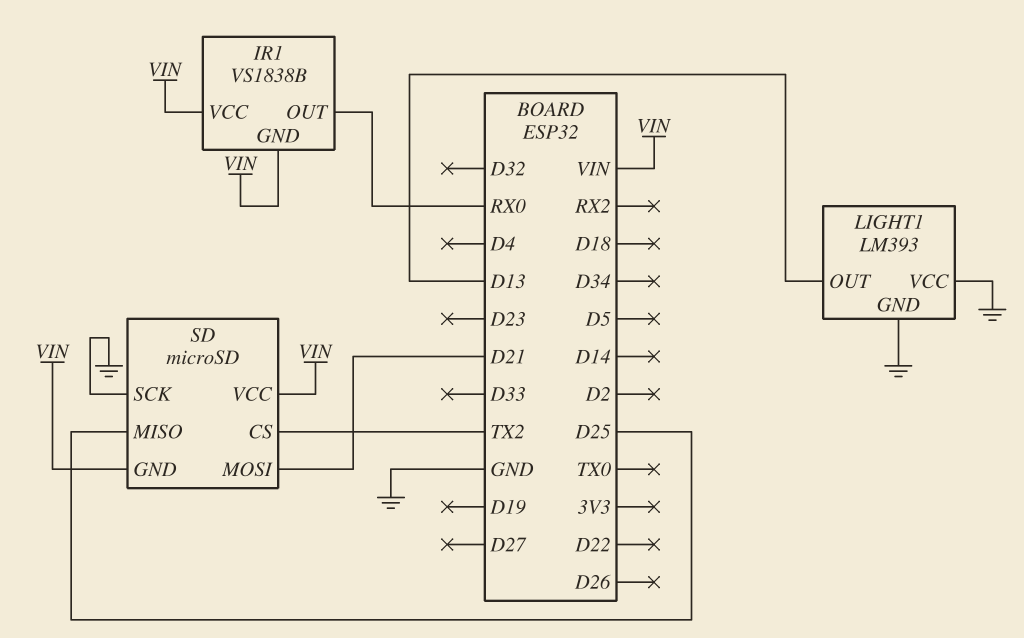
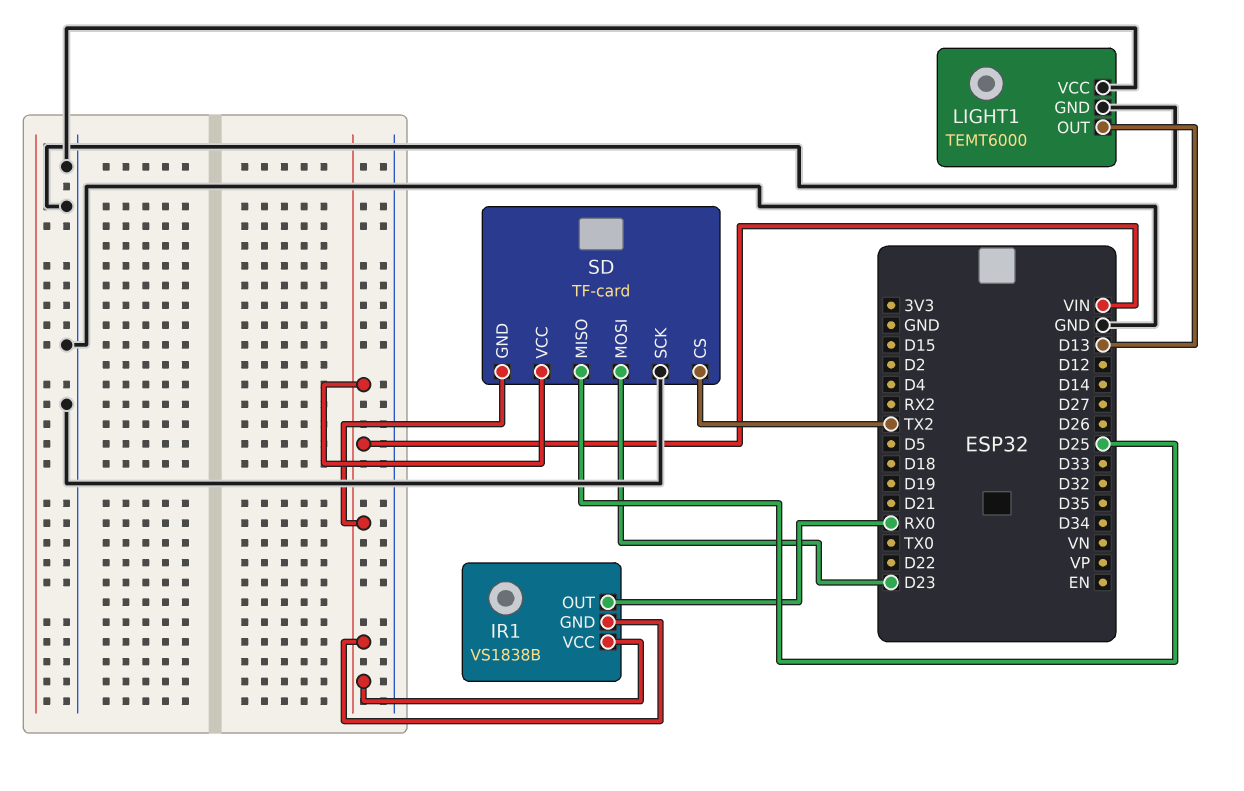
LIGHT1: LM393 -> TEMT6000
SD: microSD -> TF-card
SD pin MOSI: D21 -> D23

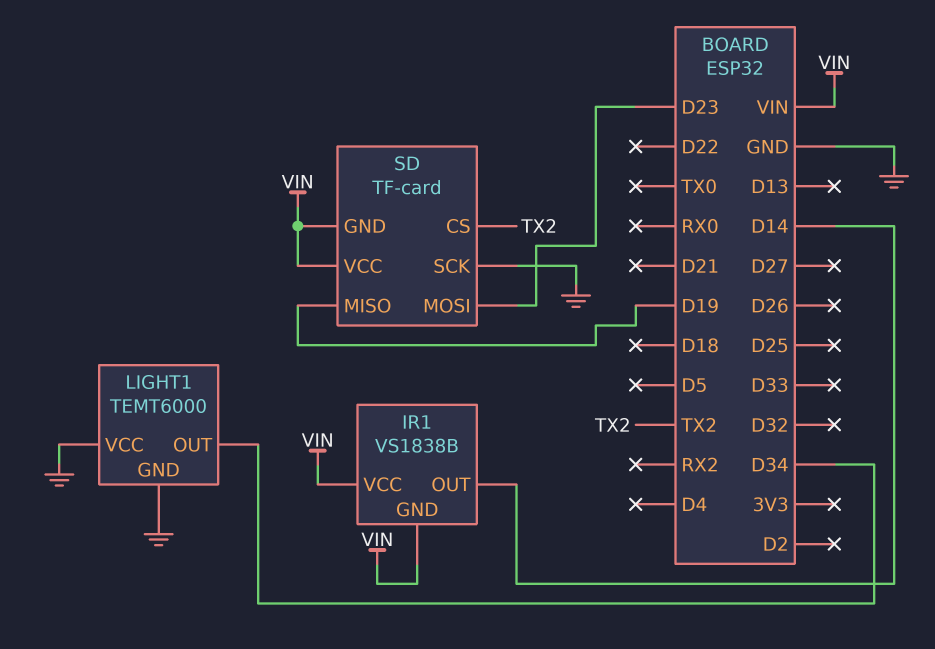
IR1 pin OUT: RX0 -> D14
LIGHT1 pin OUT: D13 -> D34
SD pin MISO: D25 -> D19

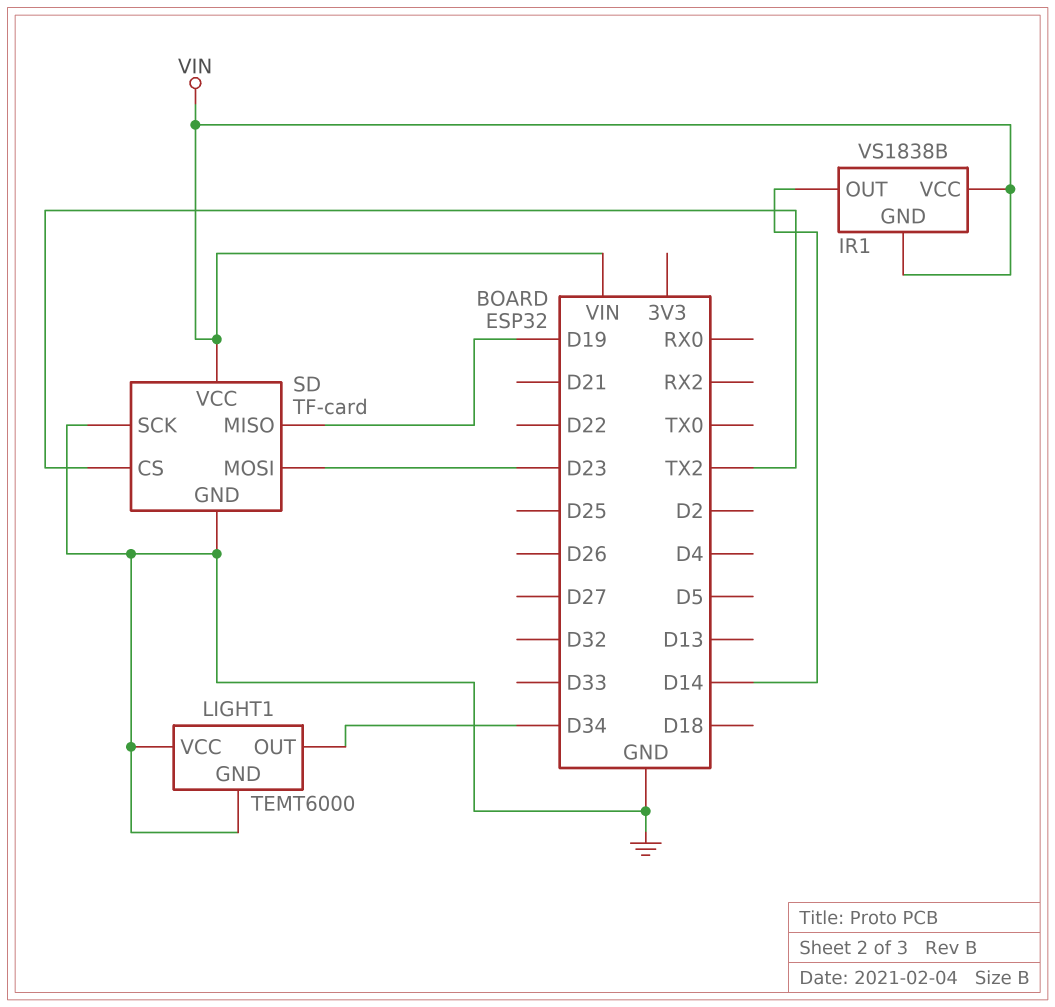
SD pin GND: VIN -> GND

